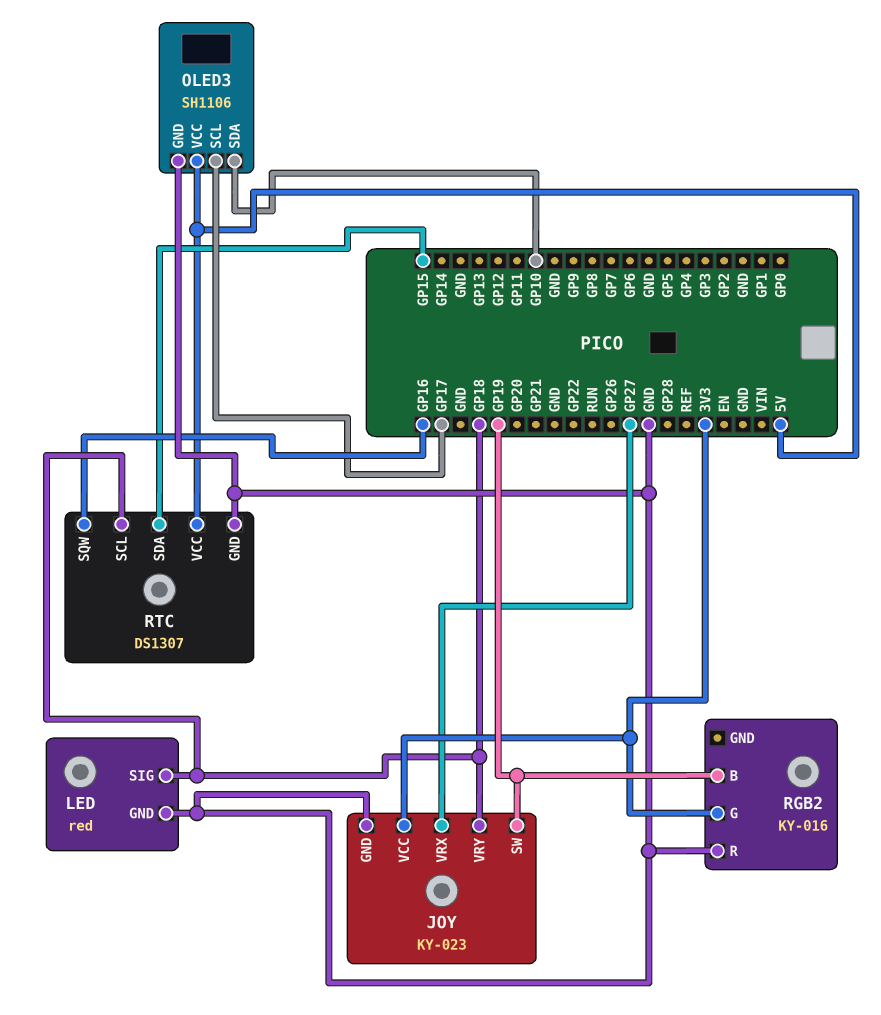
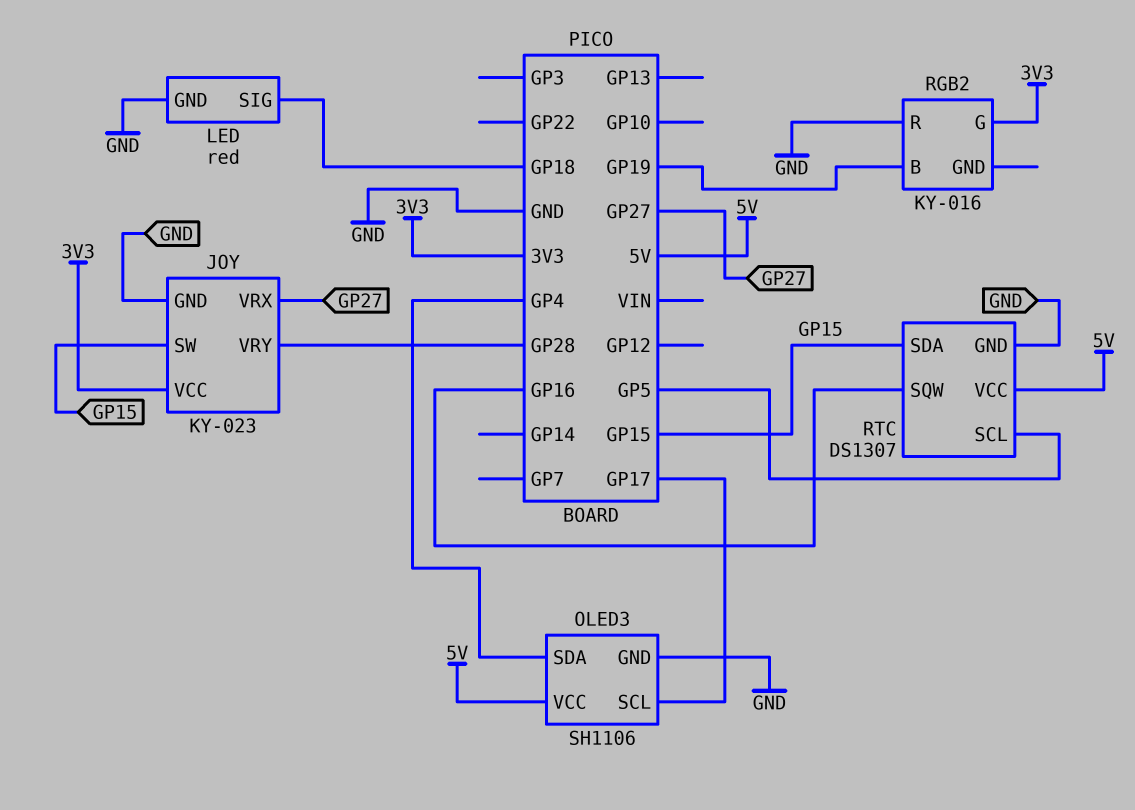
JOY pin SW: GP19 -> GP15
JOY pin VRY: GP18 -> GP28
OLED3 pin SDA: GP10 -> GP4
RTC pin SCL: GP18 -> GP5

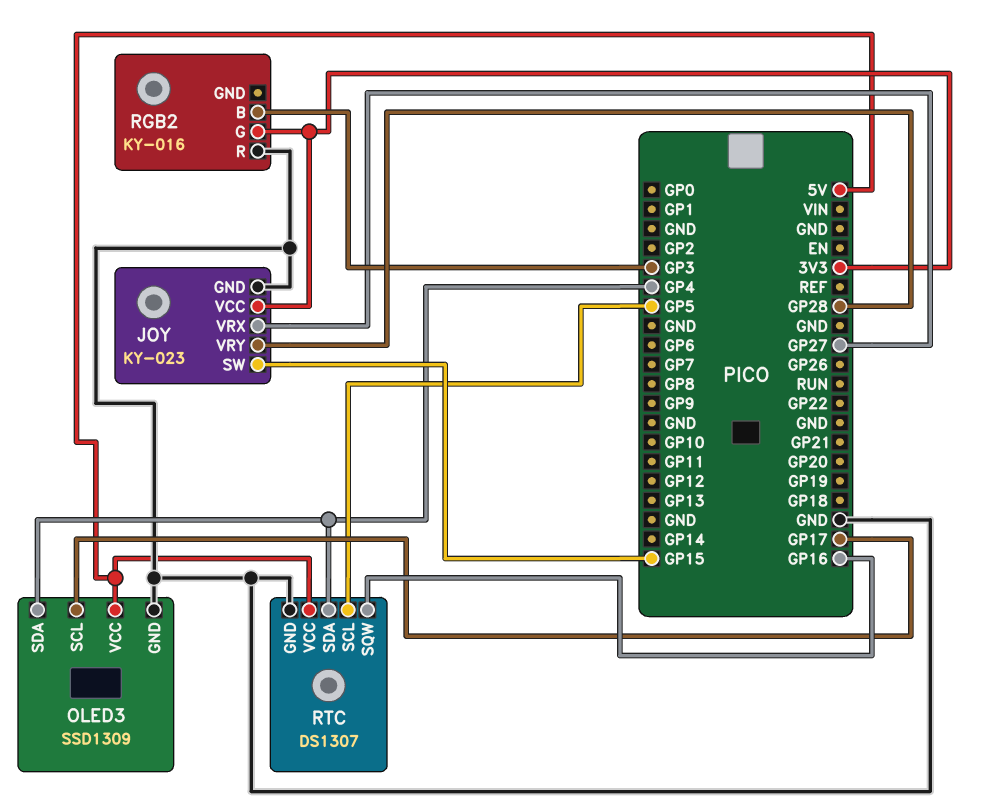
LED: red -> none
LED pin GND: GND -> none
LED pin SIG: GP18 -> none
OLED3: SH1106 -> SSD1309
RGB2 pin B: GP19 -> GP3
RTC pin SDA: GP15 -> GP4

